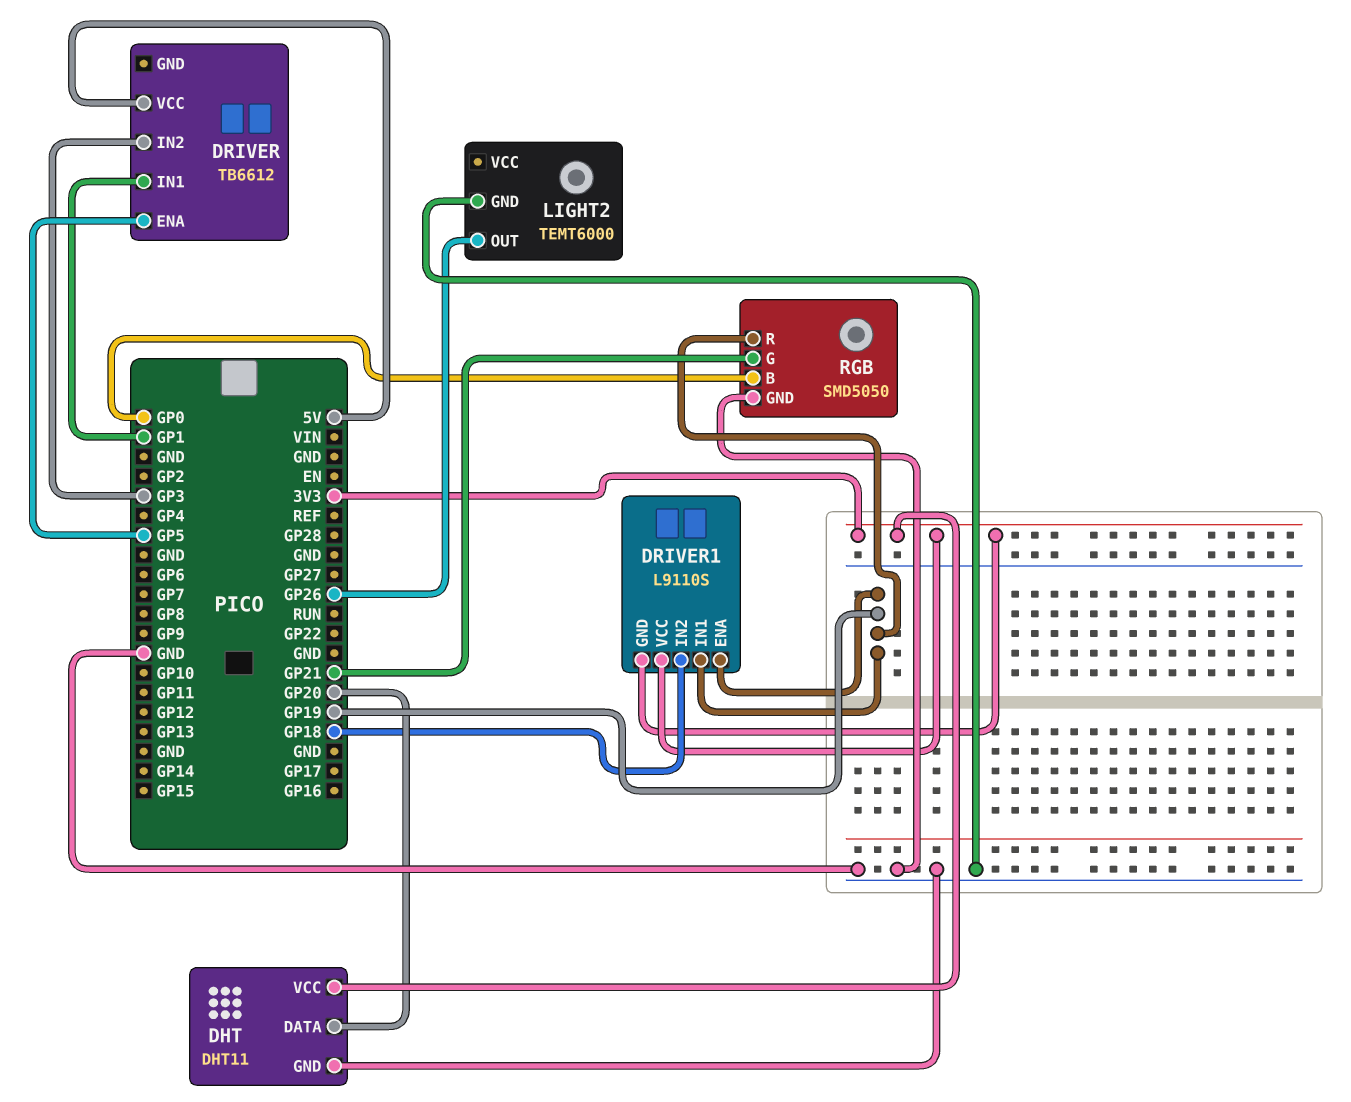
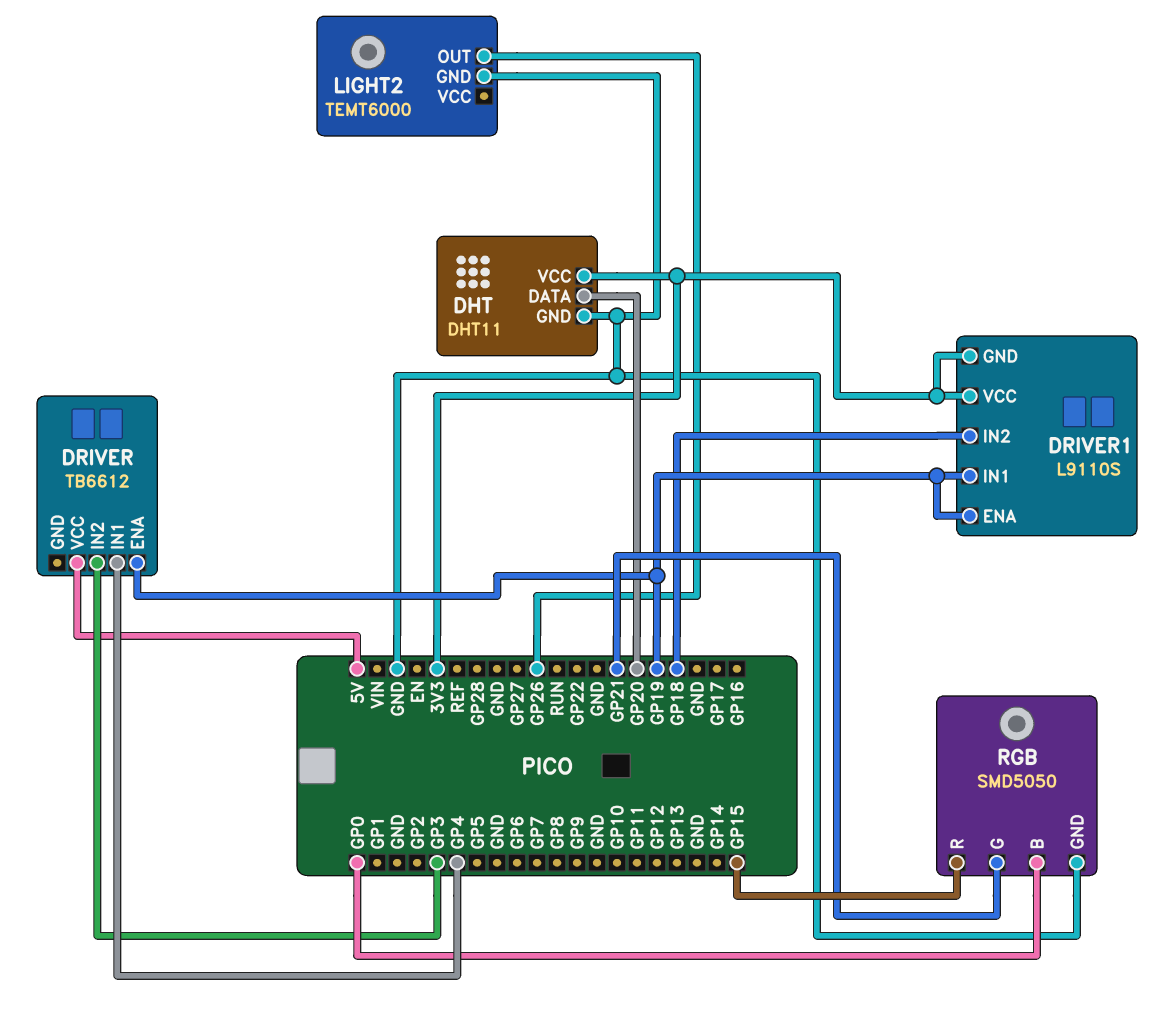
DRIVER pin ENA: GP5 -> GP19
DRIVER pin IN1: GP1 -> GP4
RGB pin R: GP19 -> GP15

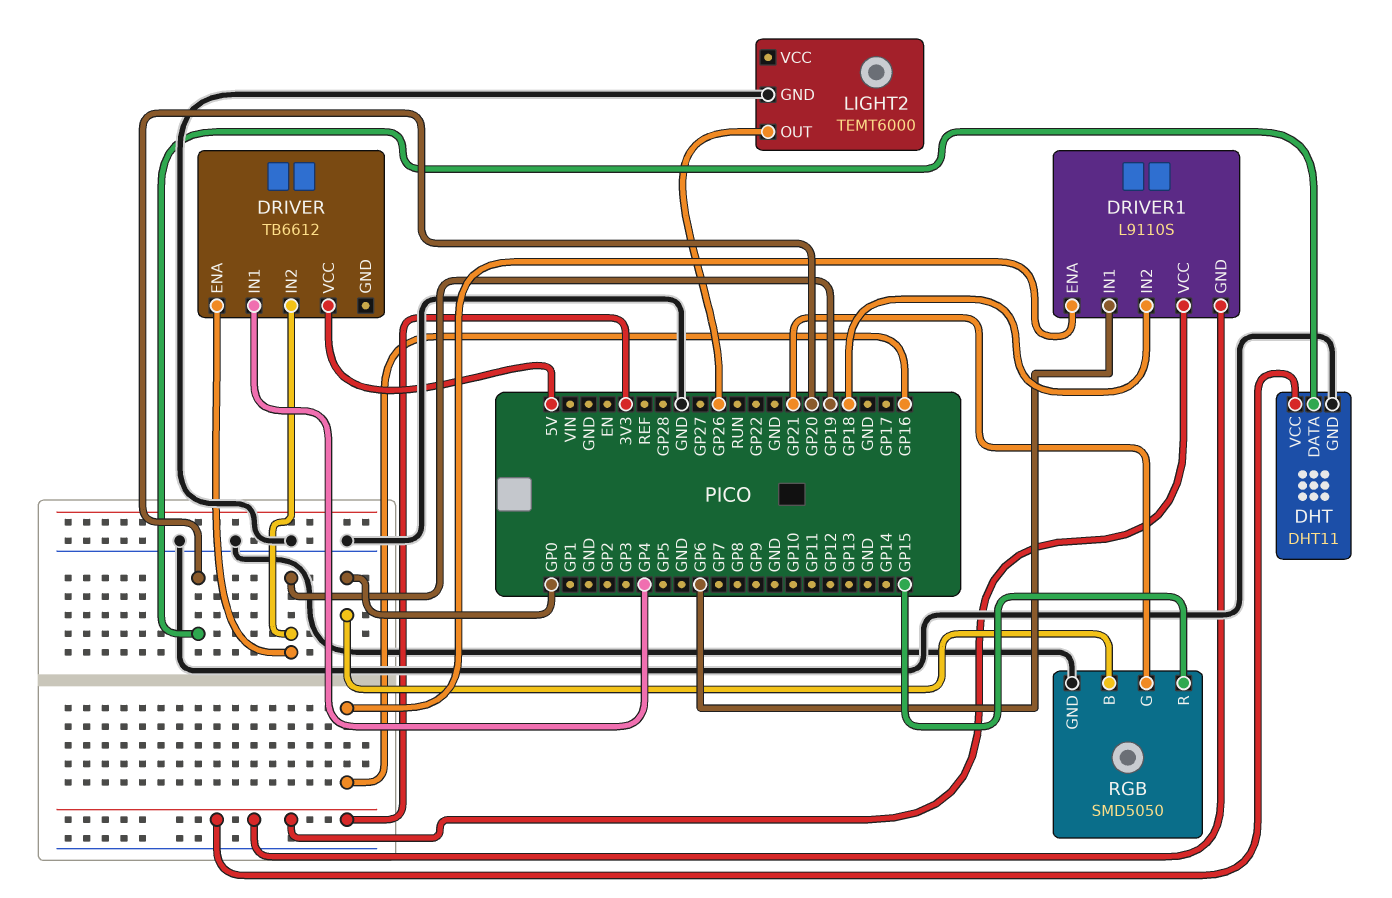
DRIVER pin IN2: GP3 -> GP19
DRIVER1 pin ENA: GP19 -> GP16
DRIVER1 pin IN1: GP19 -> GP6

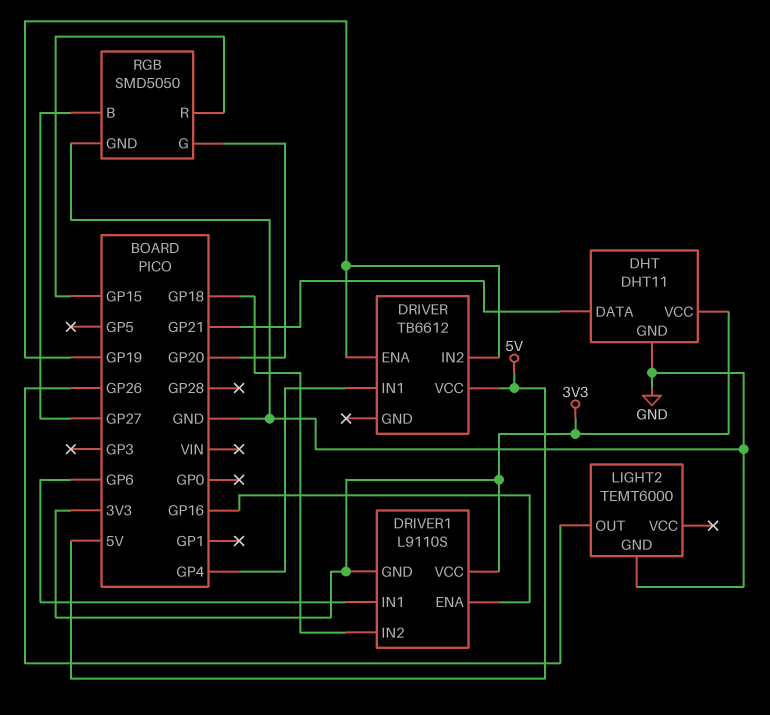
DHT pin DATA: GP20 -> GP21
RGB pin B: GP0 -> GP27
RGB pin G: GP21 -> GP20

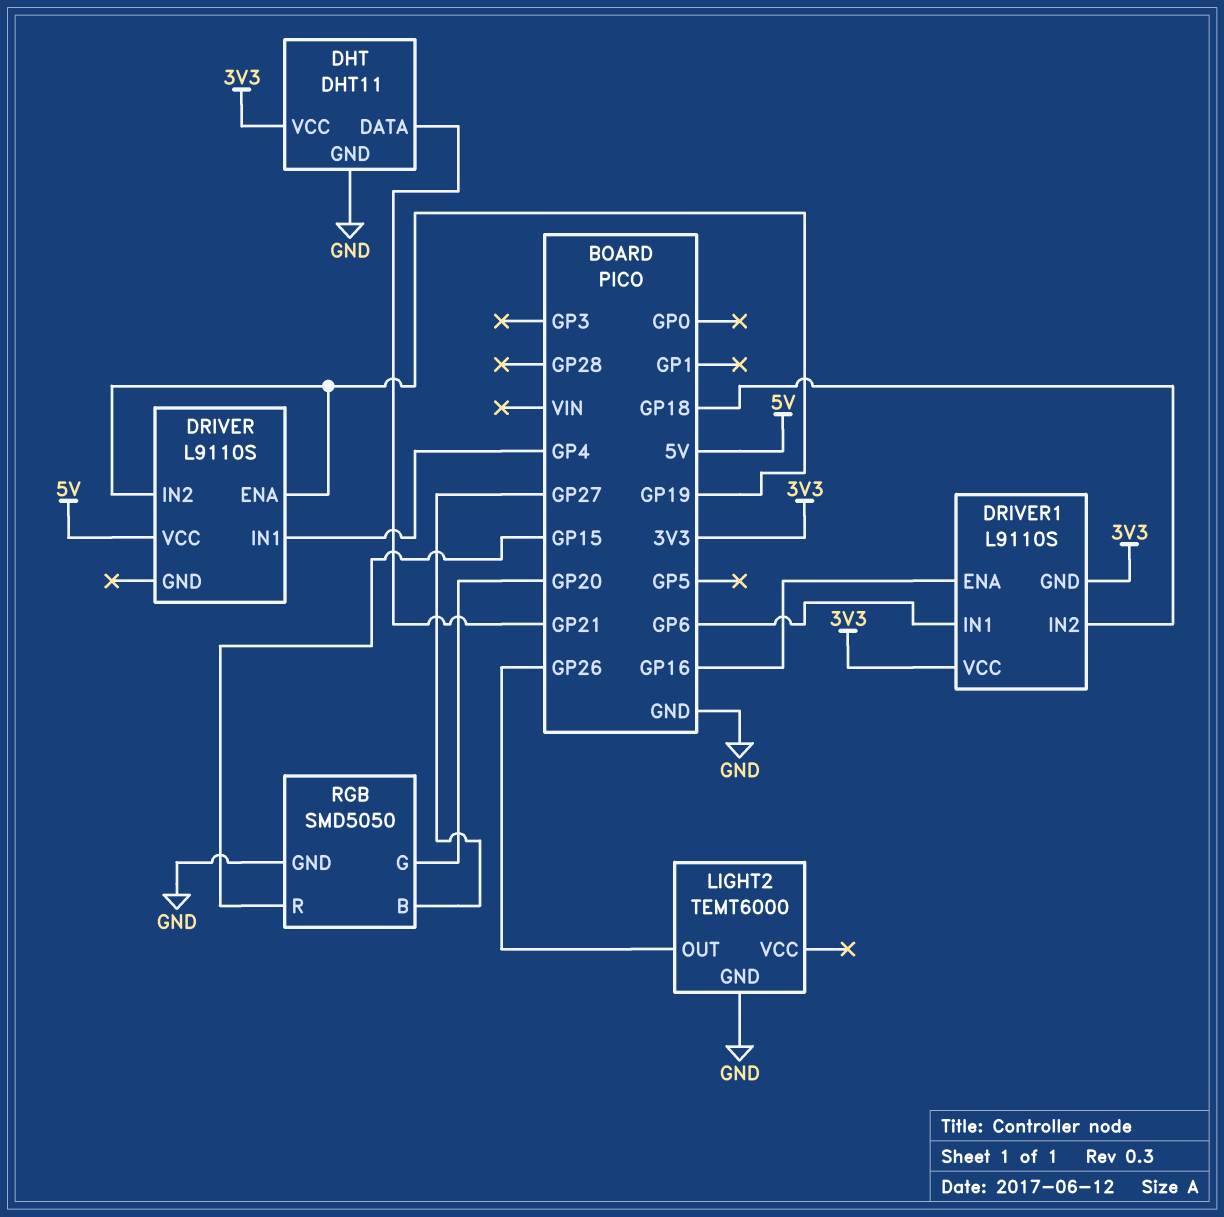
DRIVER: TB6612 -> L9110S

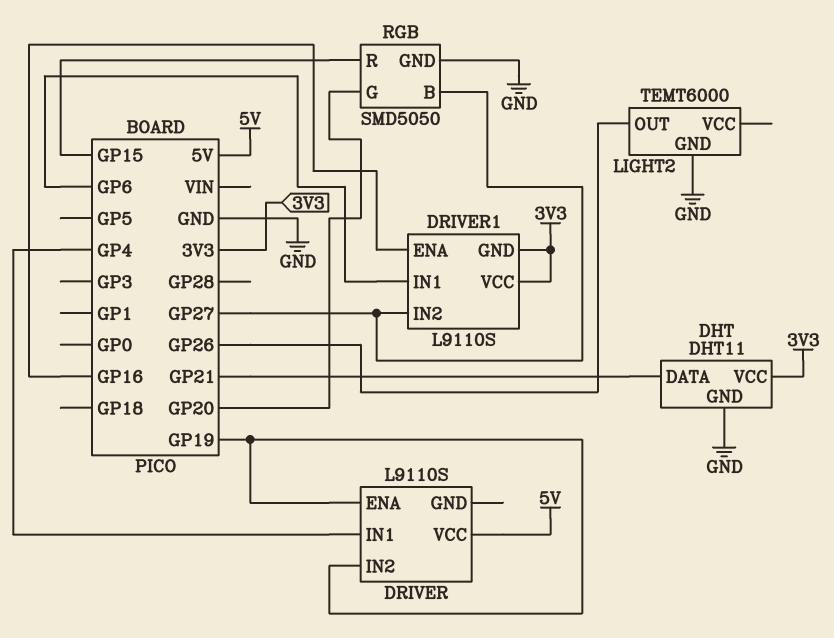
DRIVER1 pin IN2: GP18 -> GP27

